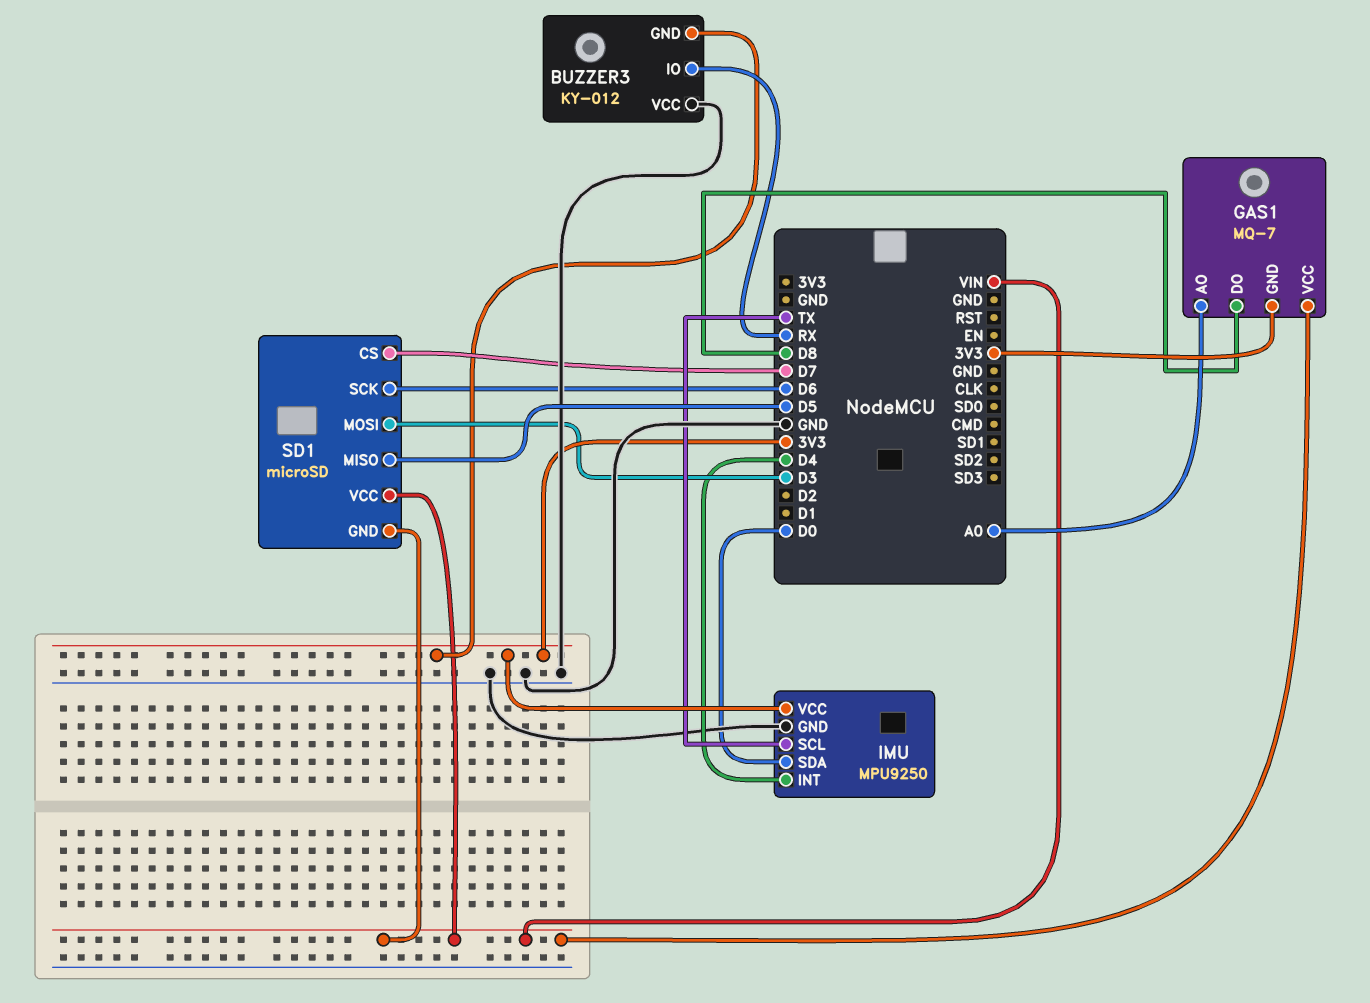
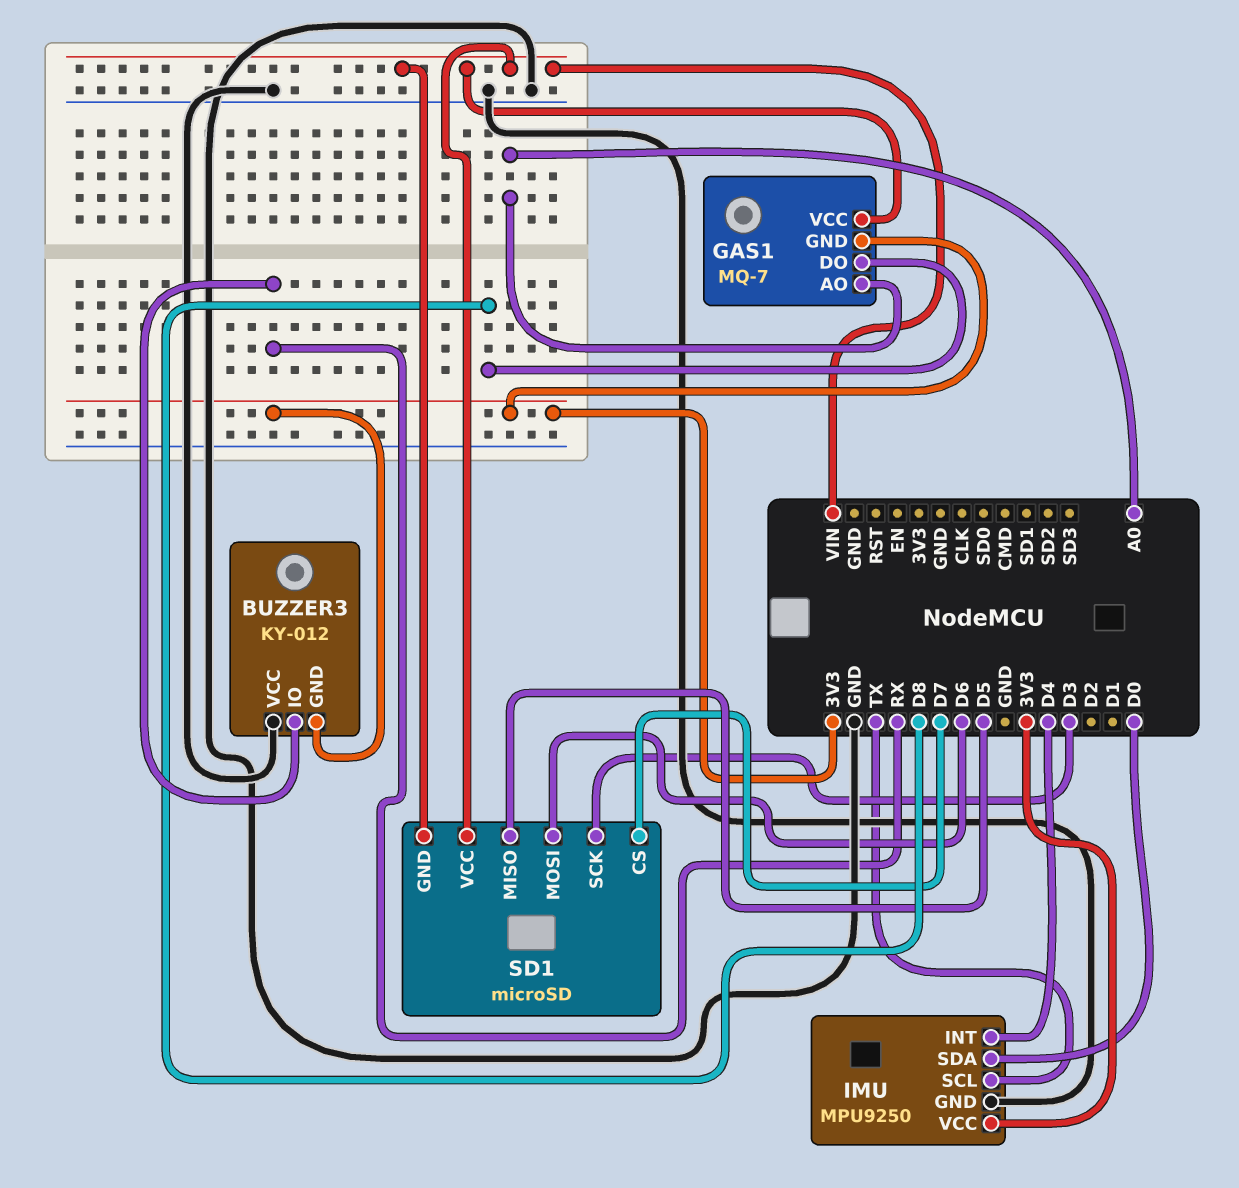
SD1 pin MOSI: D3 -> D6
SD1 pin SCK: D6 -> D3

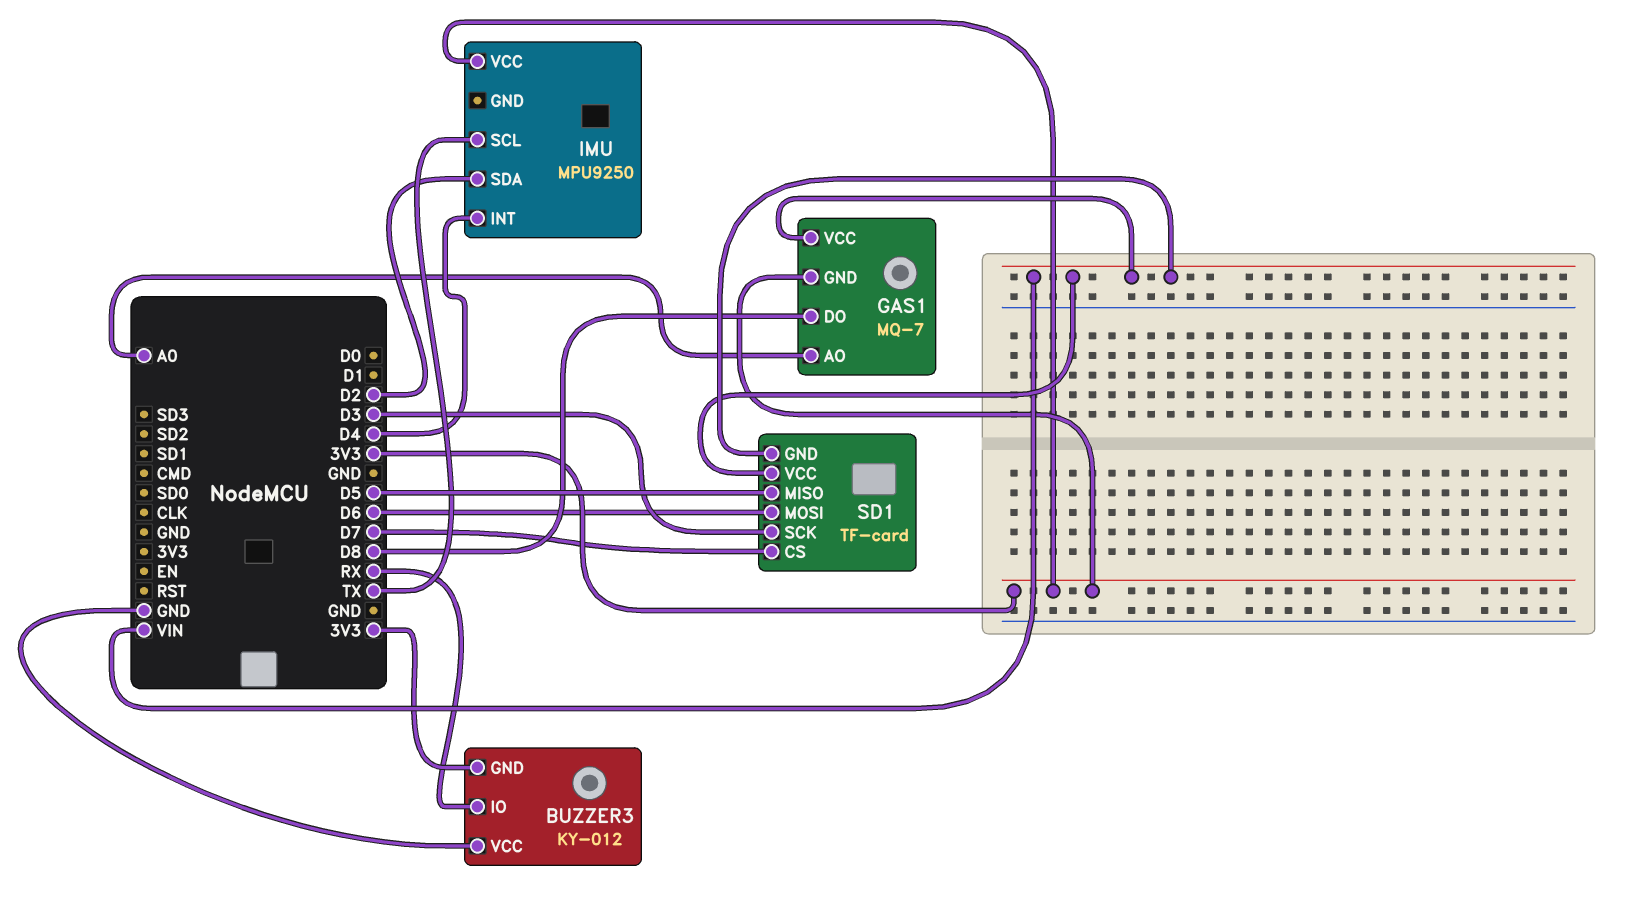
IMU pin GND: GND -> none
IMU pin SDA: D0 -> D2
SD1: microSD -> TF-card

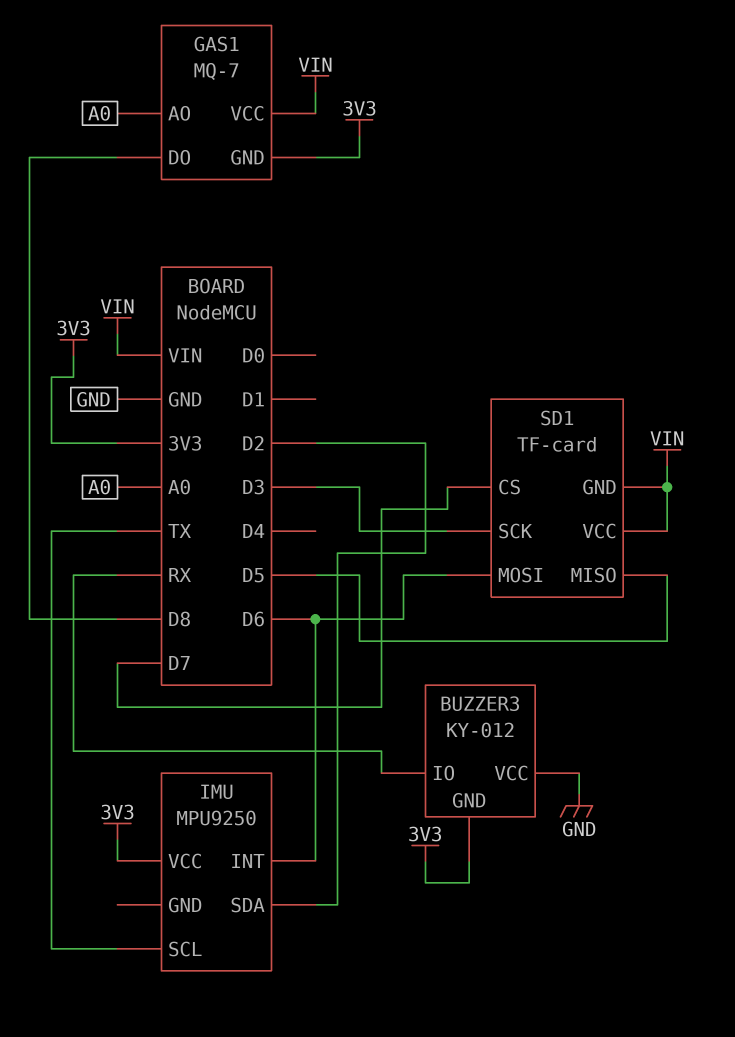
IMU pin INT: D4 -> D6

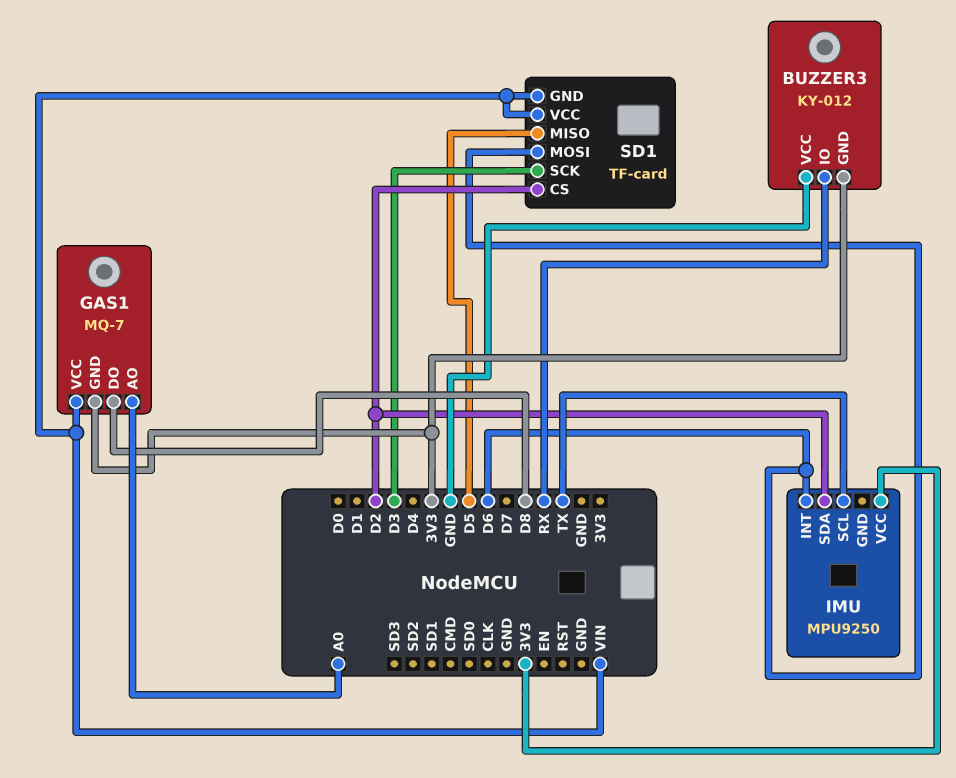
SD1 pin CS: D7 -> D2

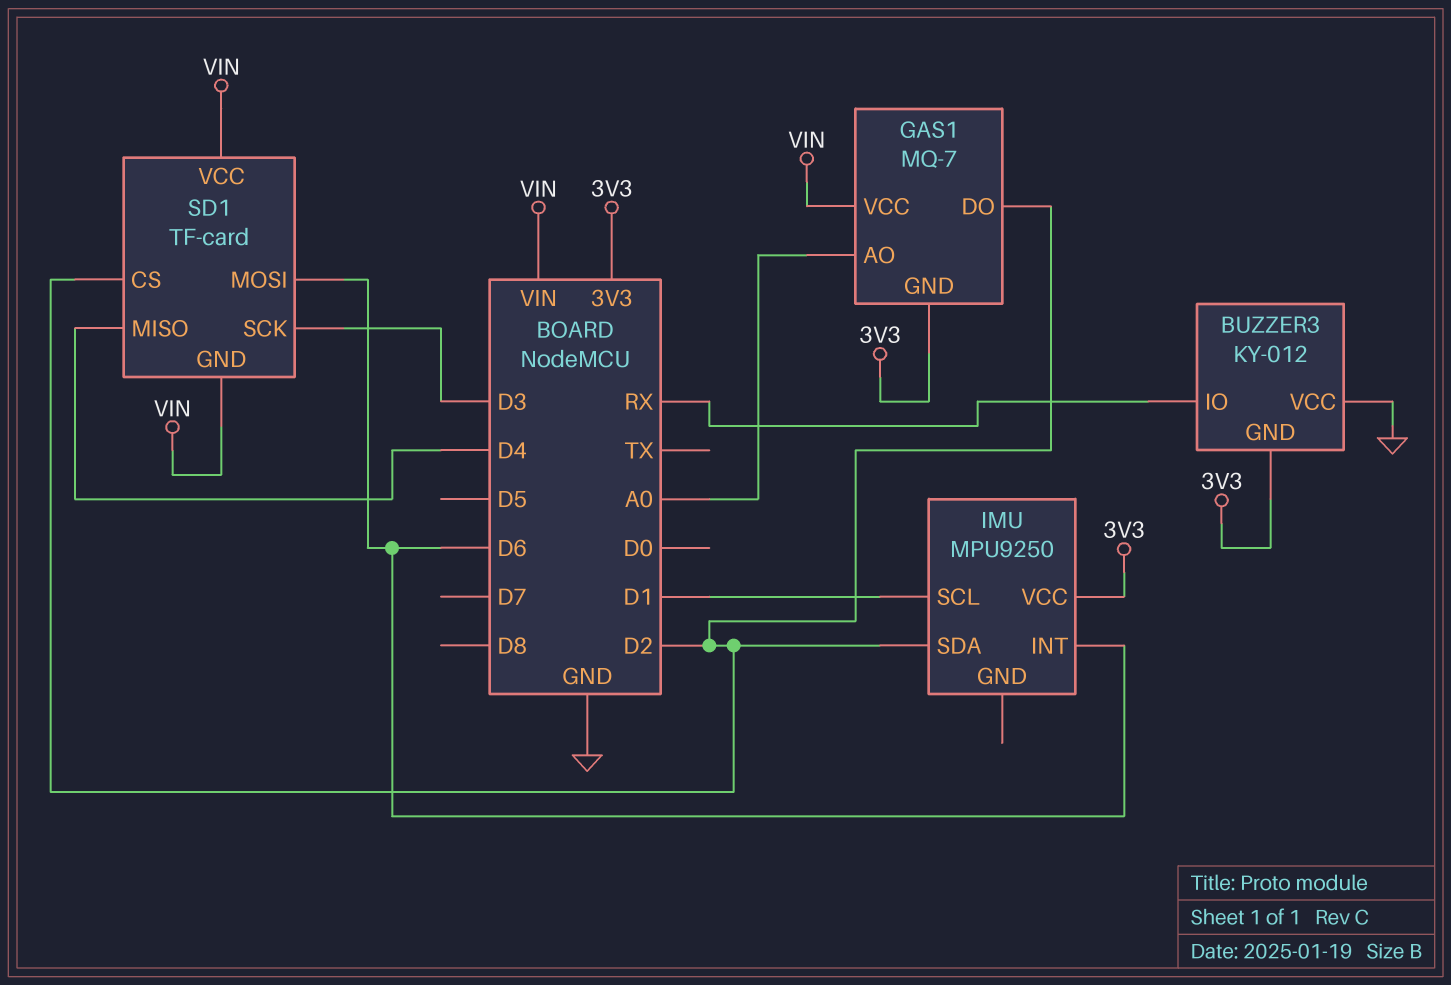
GAS1 pin DO: D8 -> D2
IMU pin SCL: TX -> D1
SD1 pin MISO: D5 -> D4

